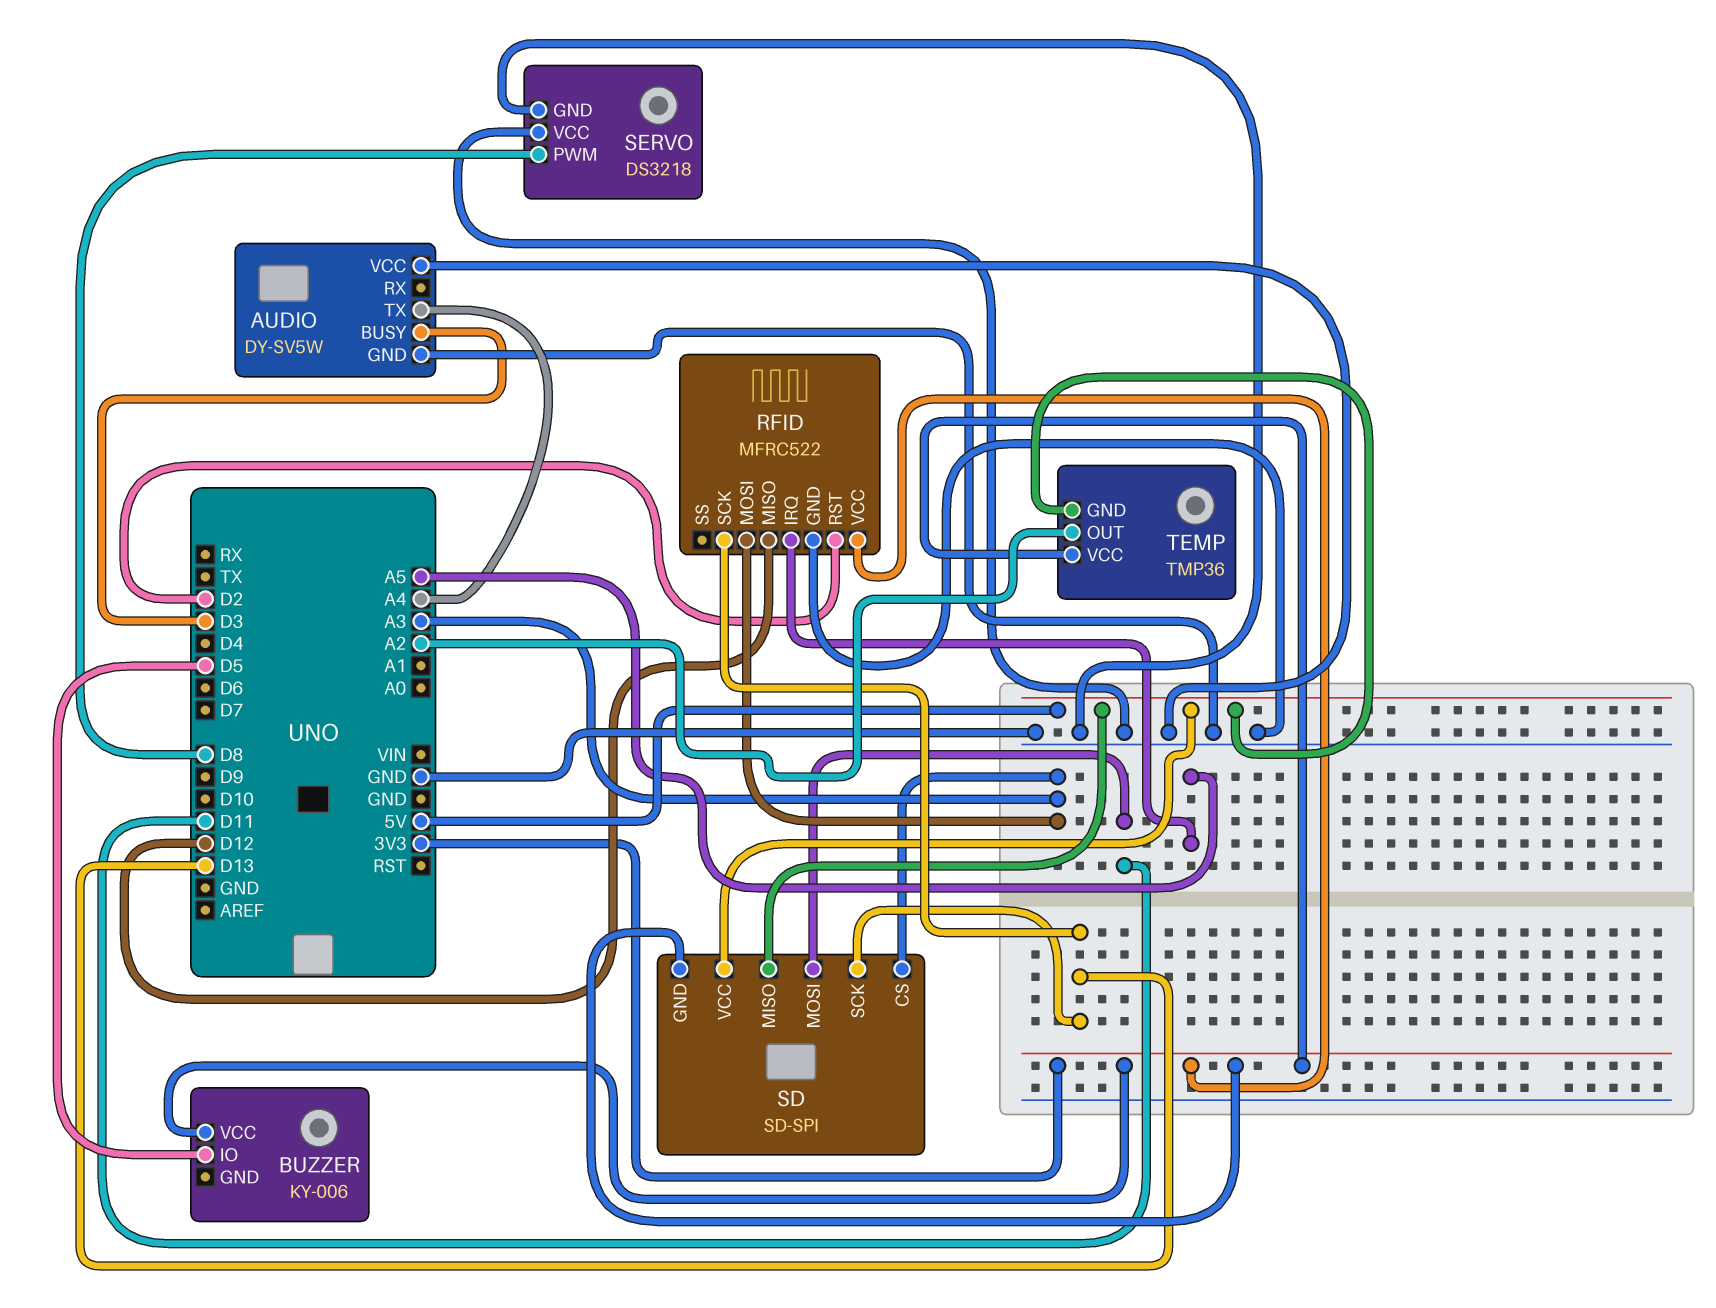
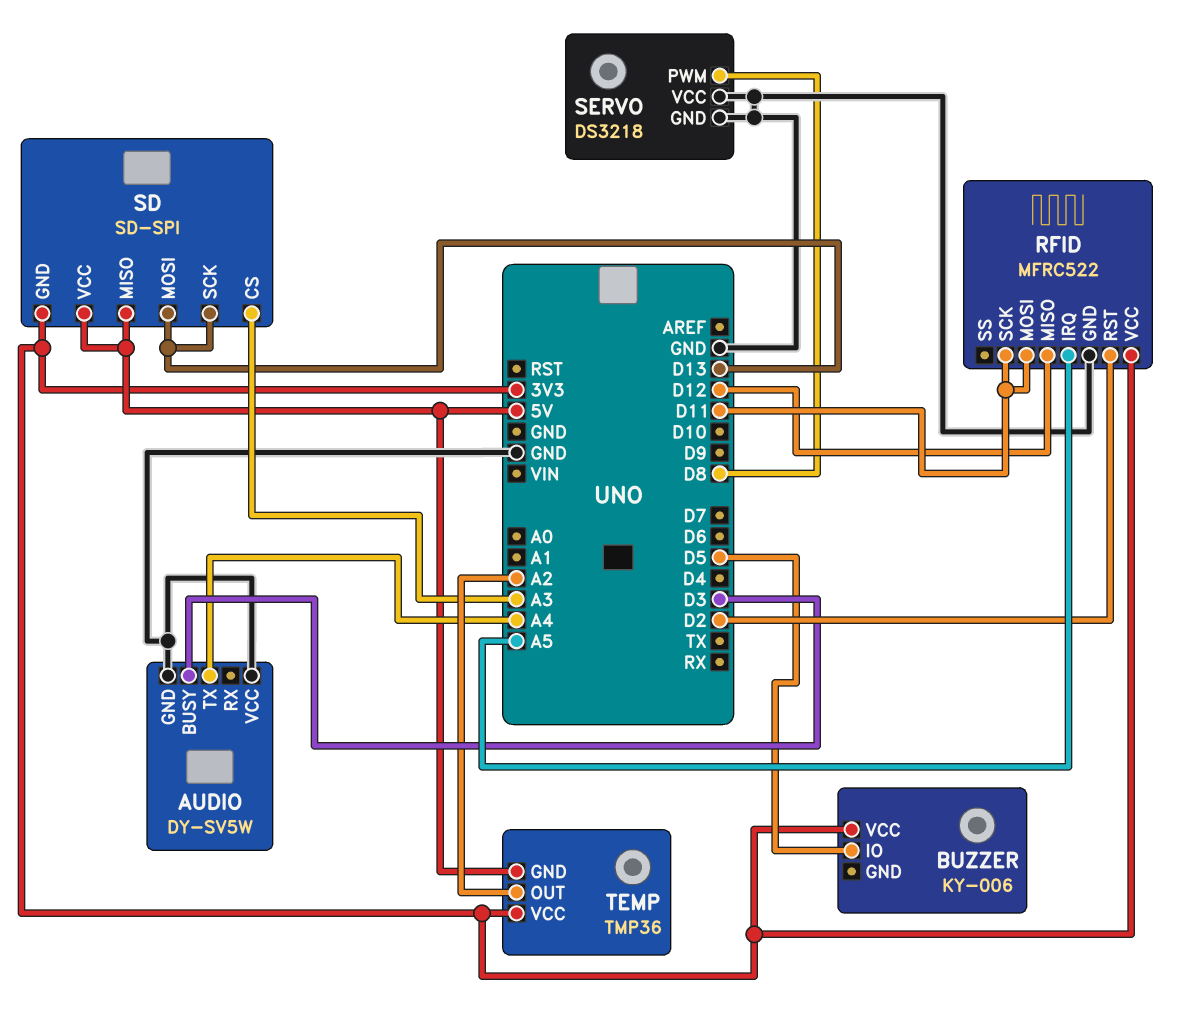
RFID pin MOSI: A3 -> D11
RFID pin SCK: D13 -> D11
SD pin MOSI: D11 -> D13

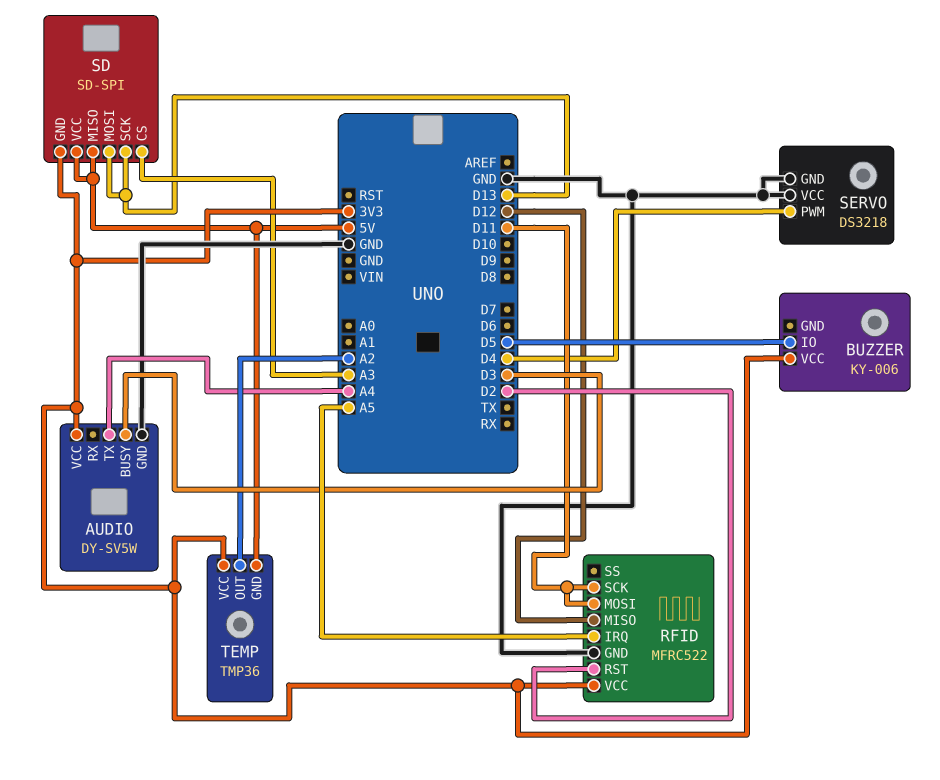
AUDIO pin VCC: GND -> 3V3
SERVO pin PWM: D8 -> D4

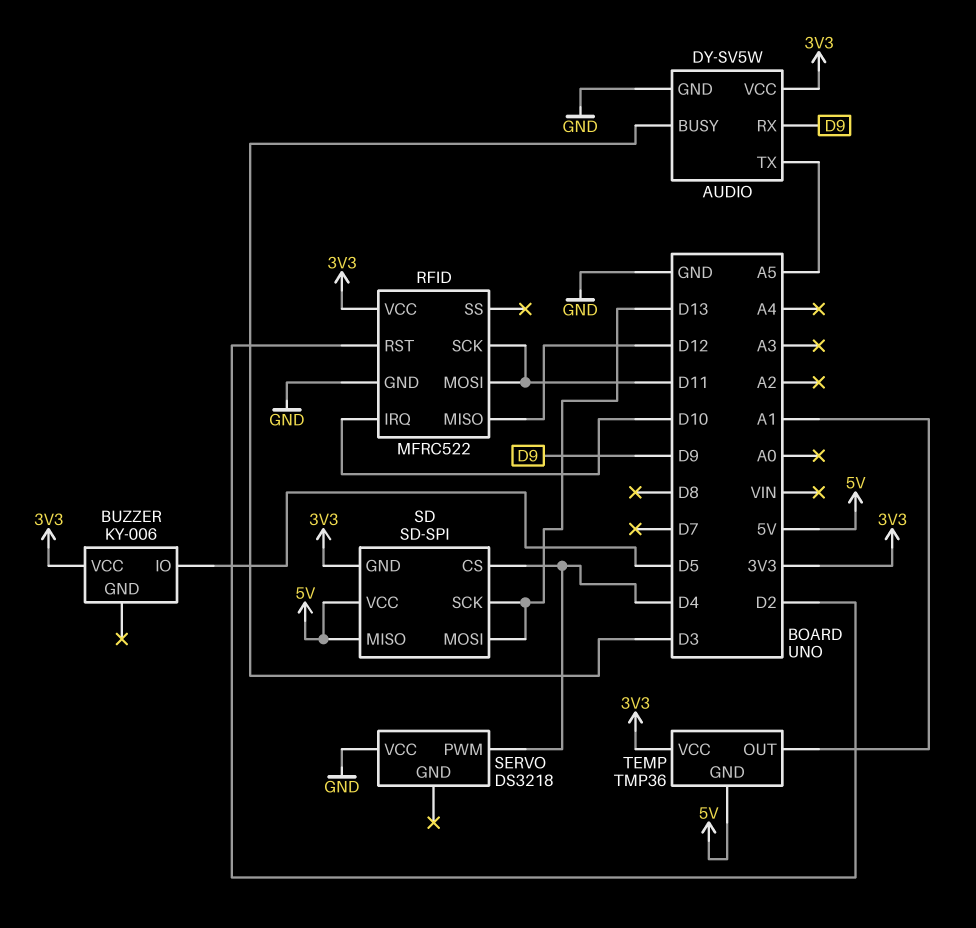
AUDIO pin RX: none -> D9
AUDIO pin TX: A4 -> A5
RFID pin IRQ: A5 -> D10
SD pin CS: A3 -> D4
SERVO pin GND: GND -> none
TEMP pin OUT: A2 -> A1

